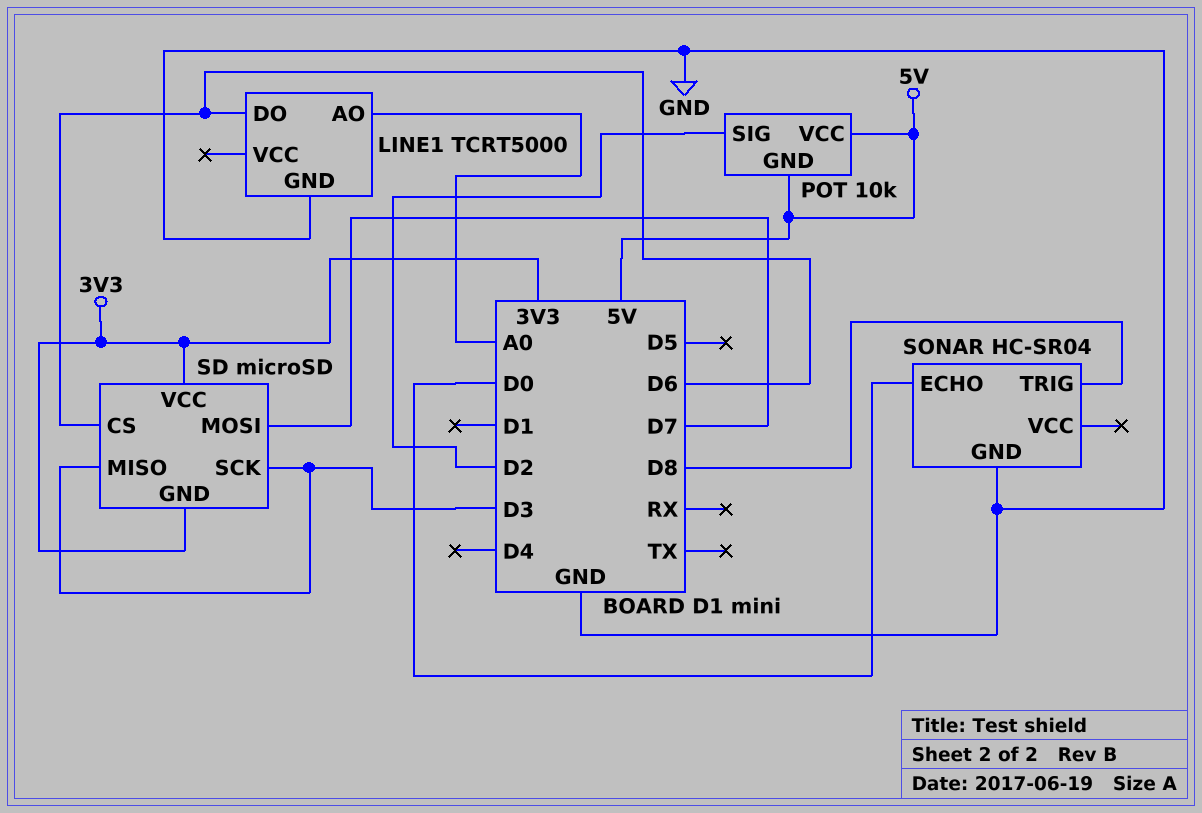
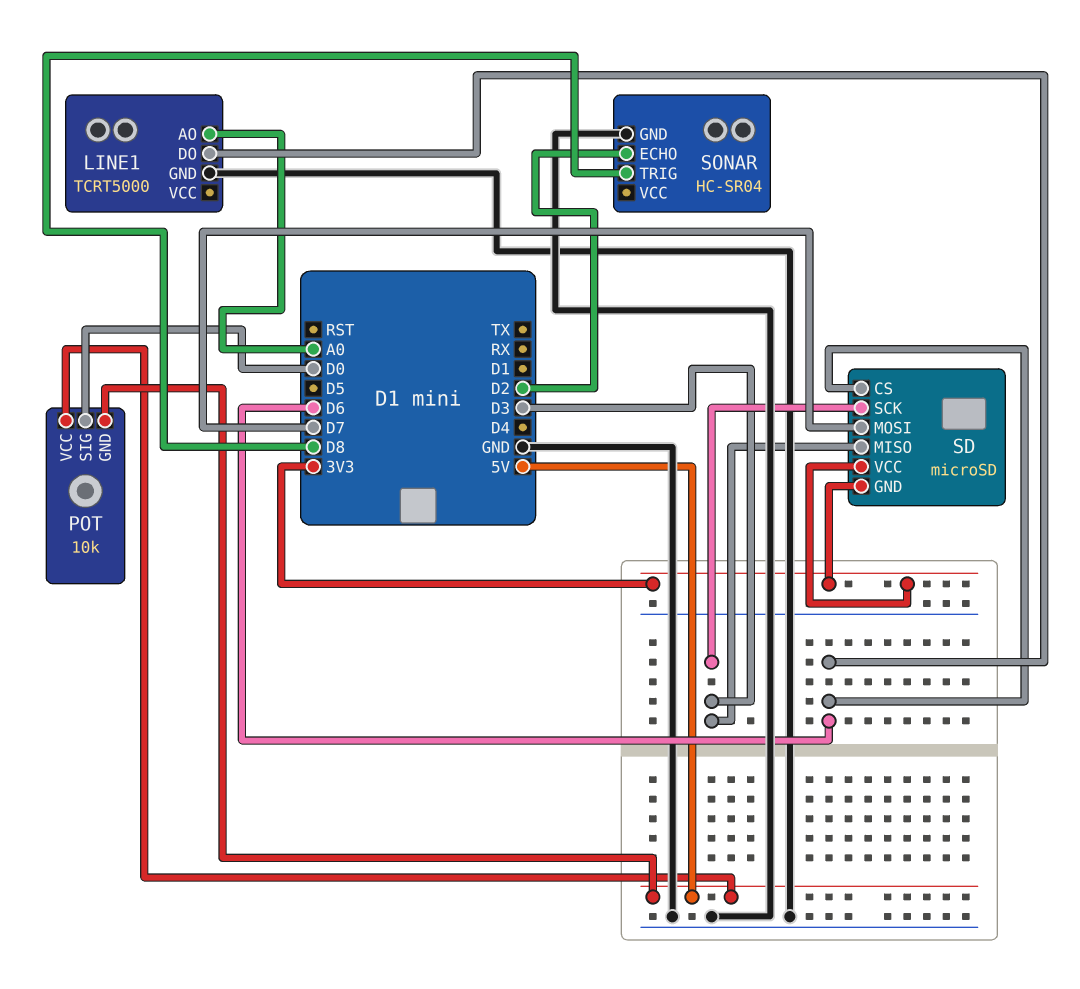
POT pin SIG: D2 -> D0
SONAR pin ECHO: D0 -> D2

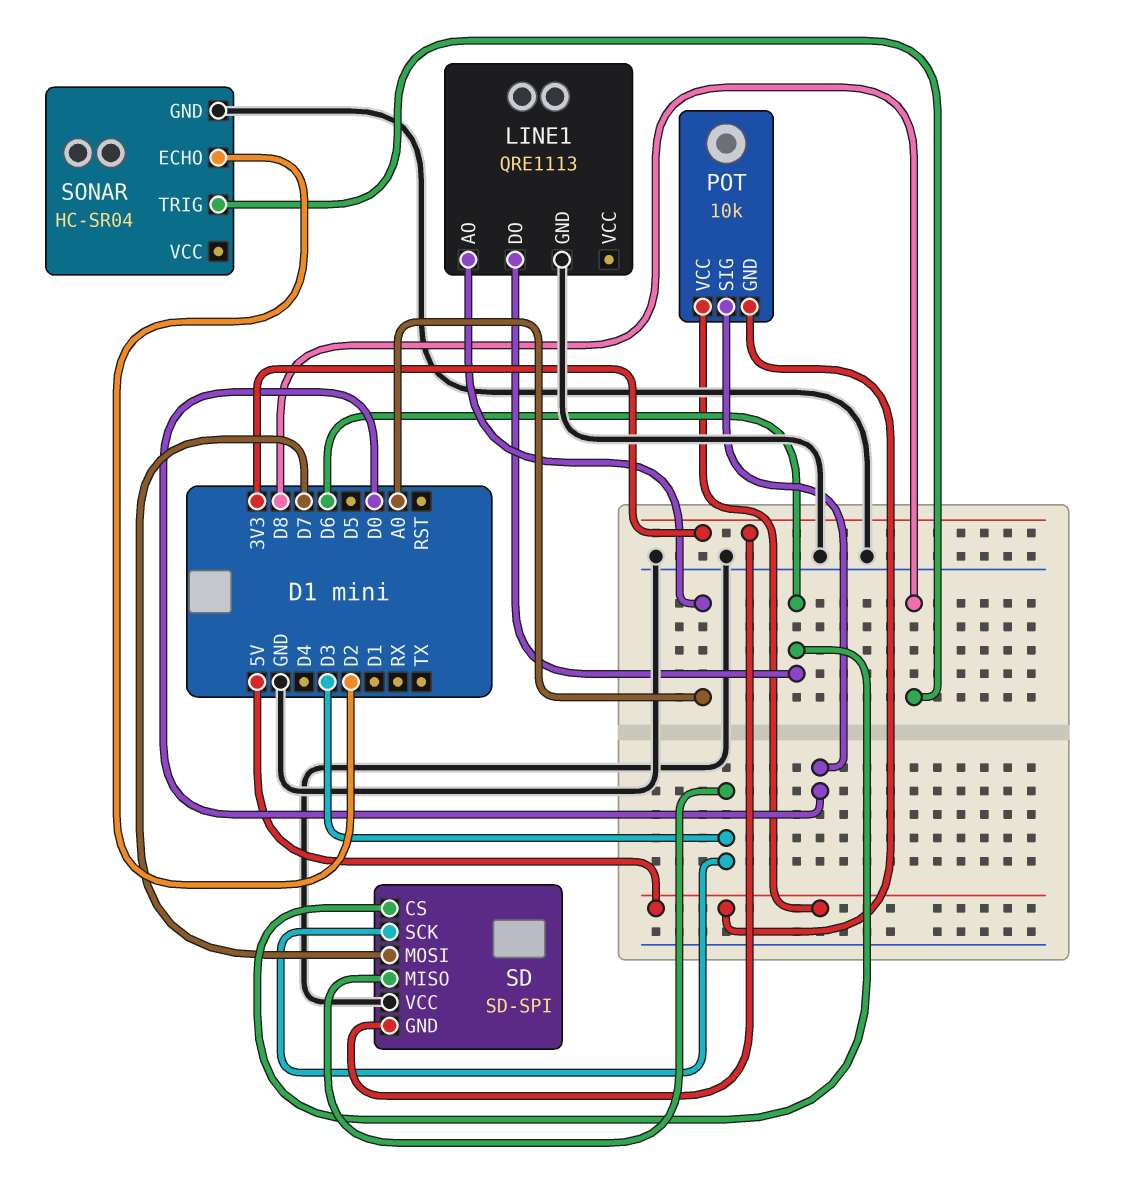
LINE1: TCRT5000 -> QRE1113
SD: microSD -> SD-SPI
SD pin VCC: 3V3 -> GND

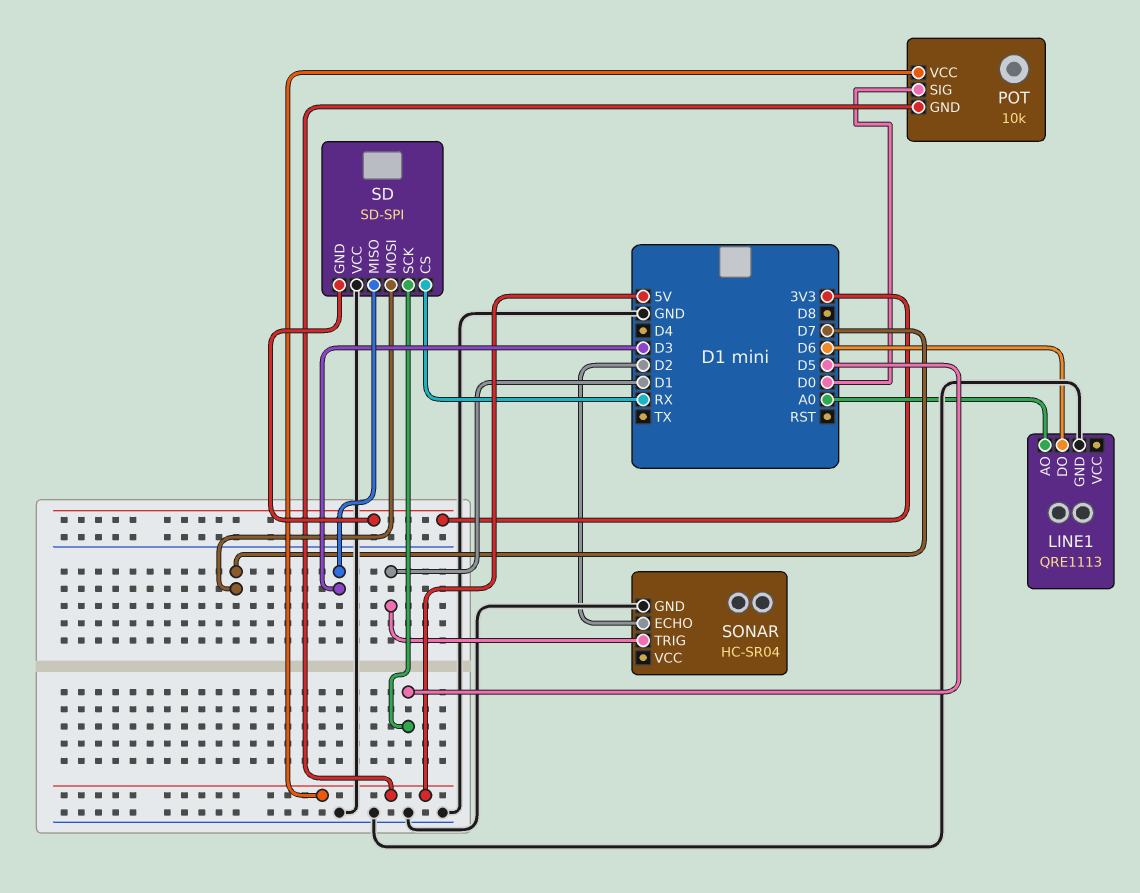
SD pin CS: D6 -> RX
SD pin SCK: D3 -> D5
SONAR pin TRIG: D8 -> D1

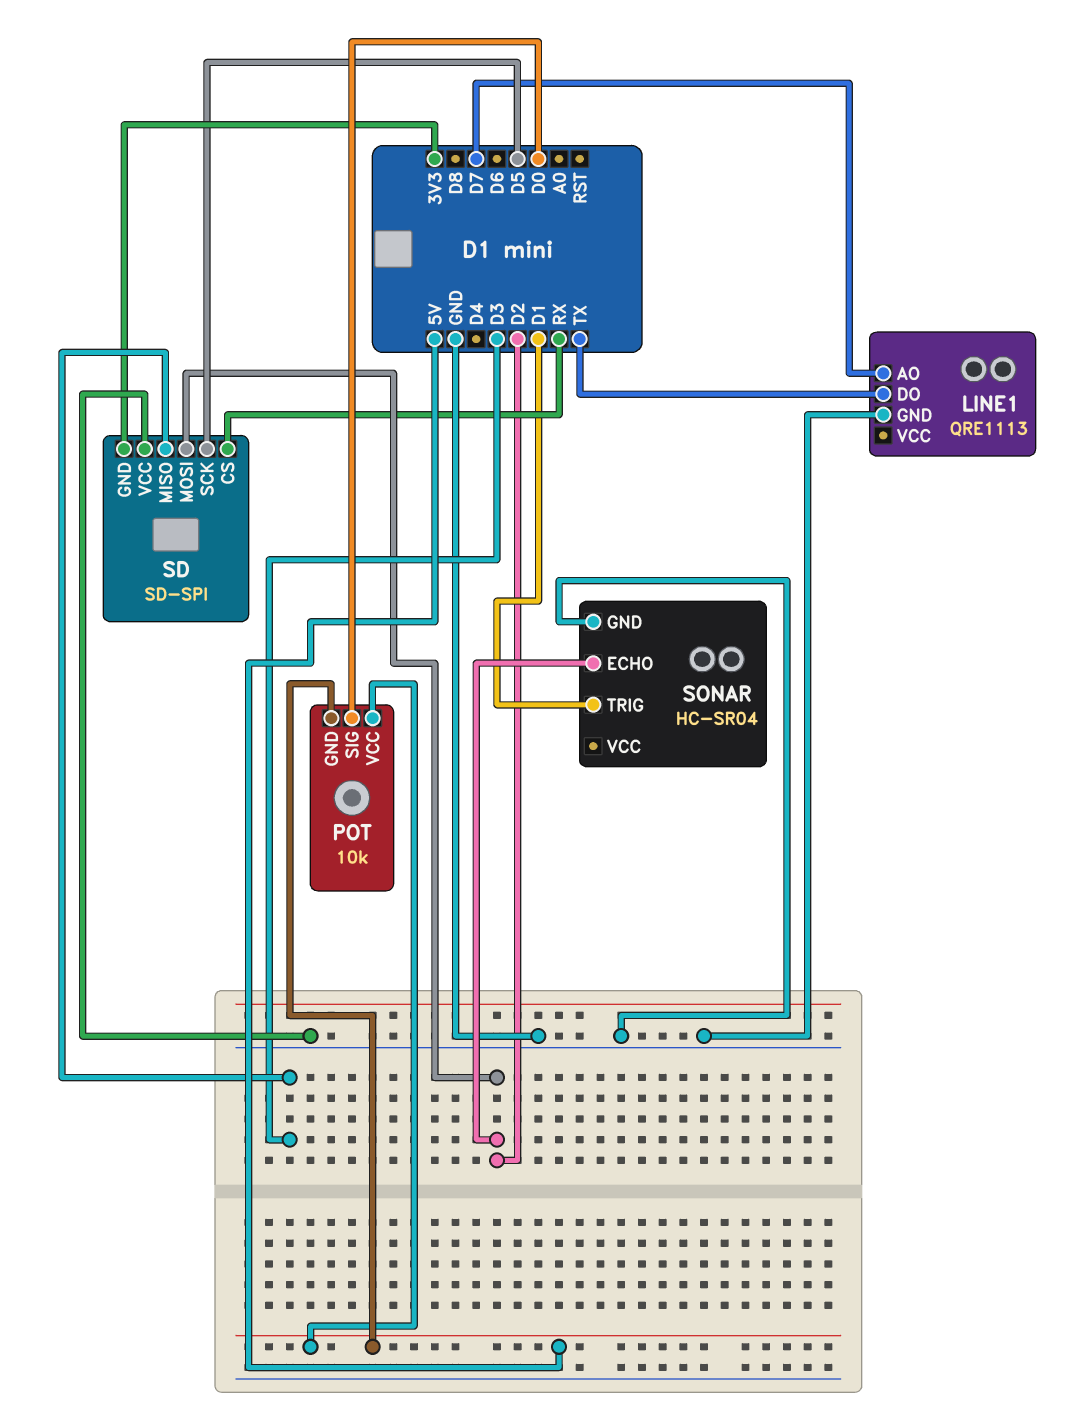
LINE1 pin AO: A0 -> D7
LINE1 pin DO: D6 -> TX
SD pin MOSI: D7 -> D2

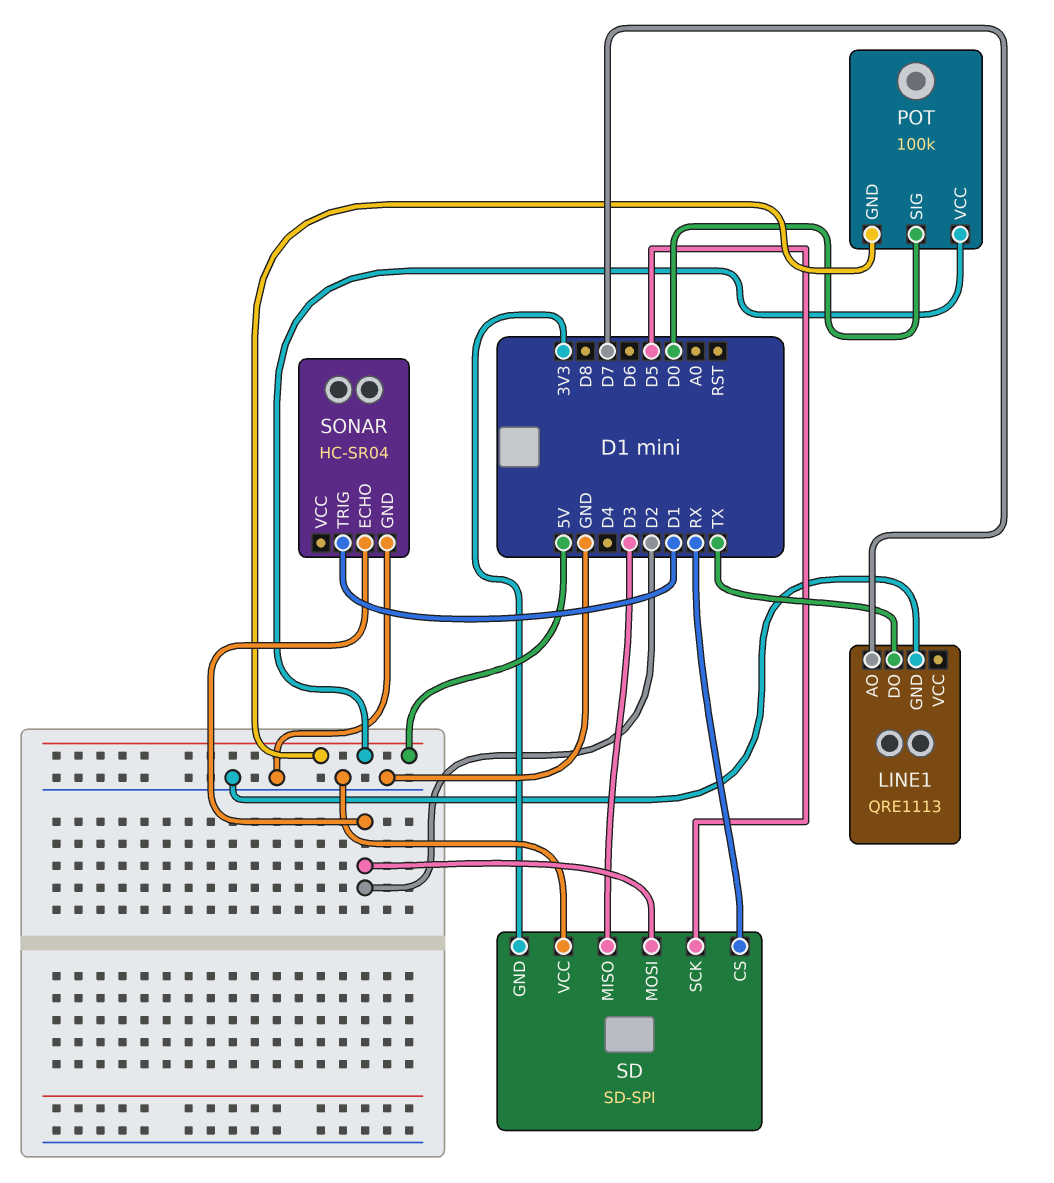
POT: 10k -> 100k

